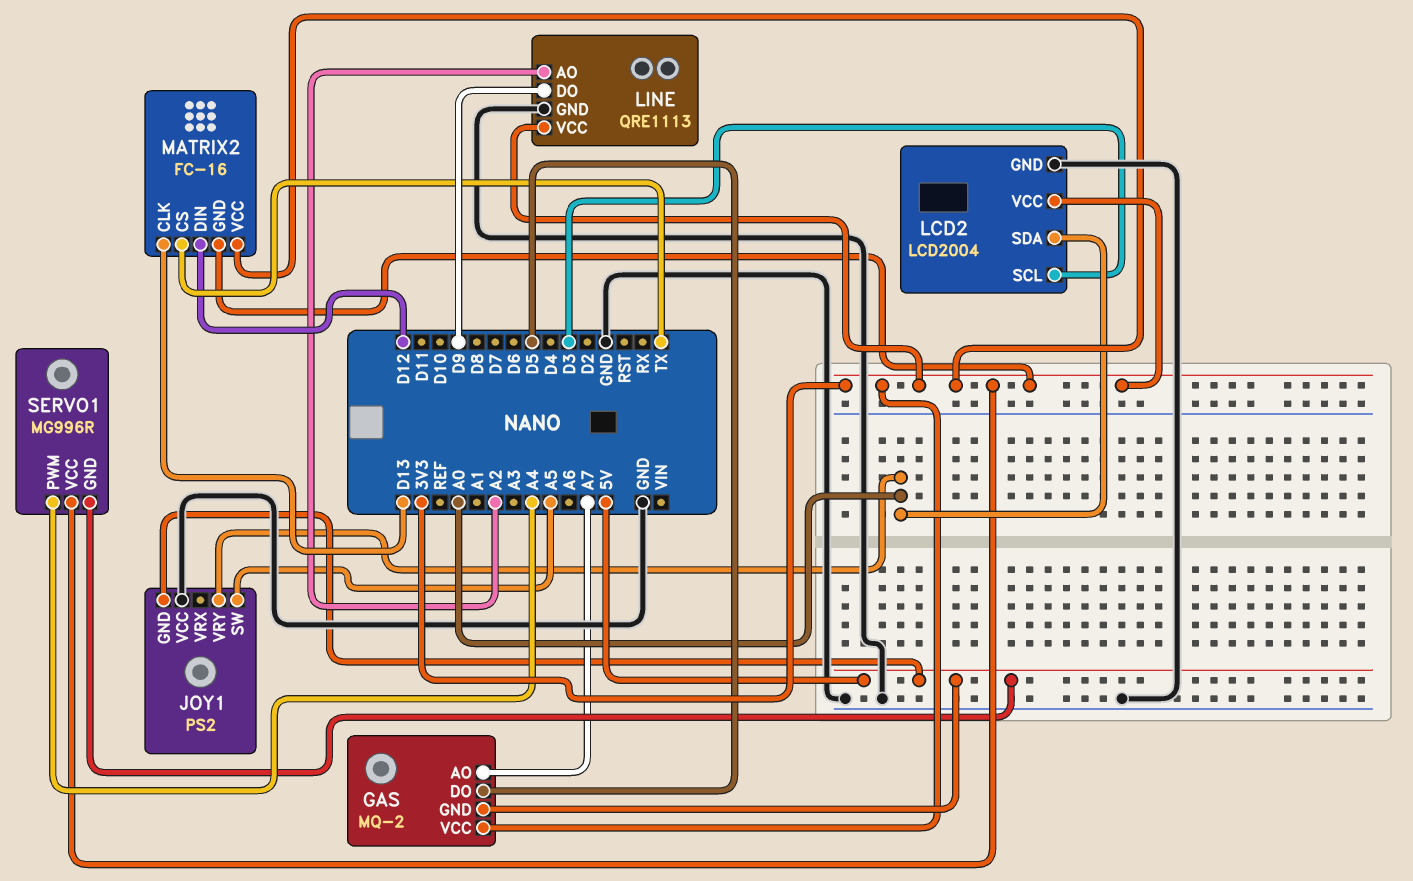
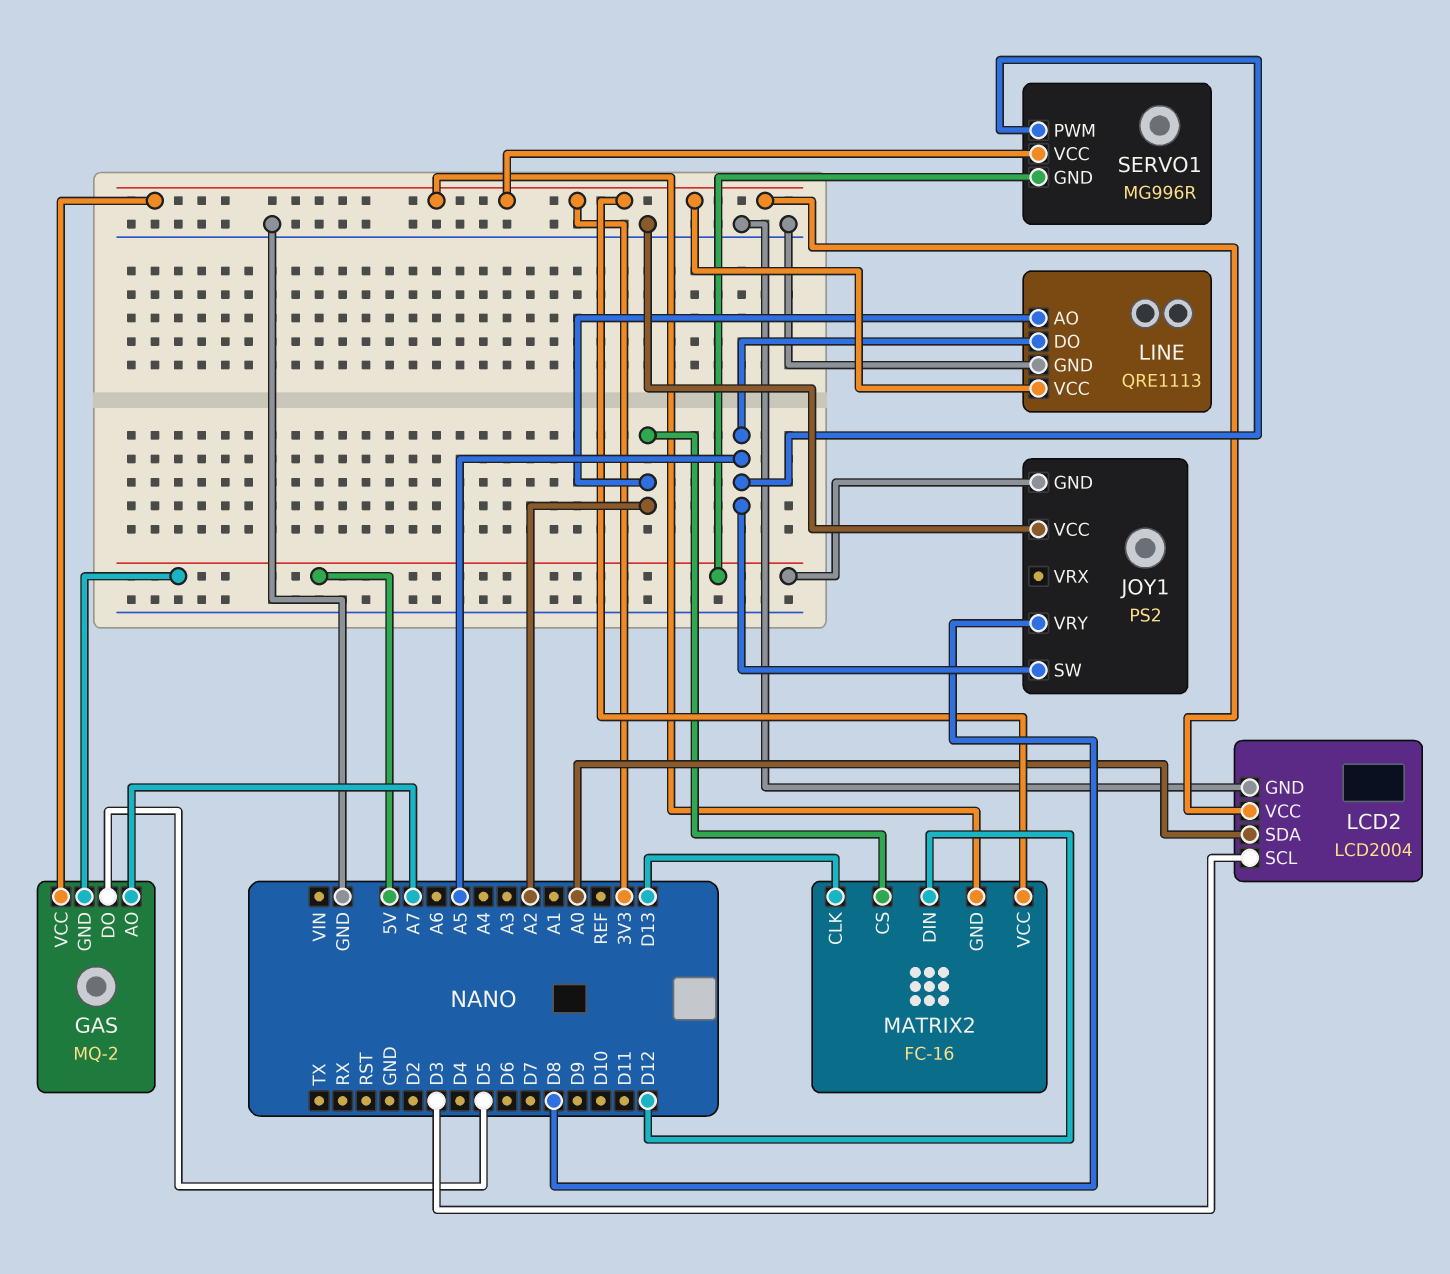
JOY1 pin VRY: A0 -> D8
LINE pin DO: D9 -> A5
MATRIX2 pin CS: TX -> A2
SERVO1 pin PWM: A4 -> A5

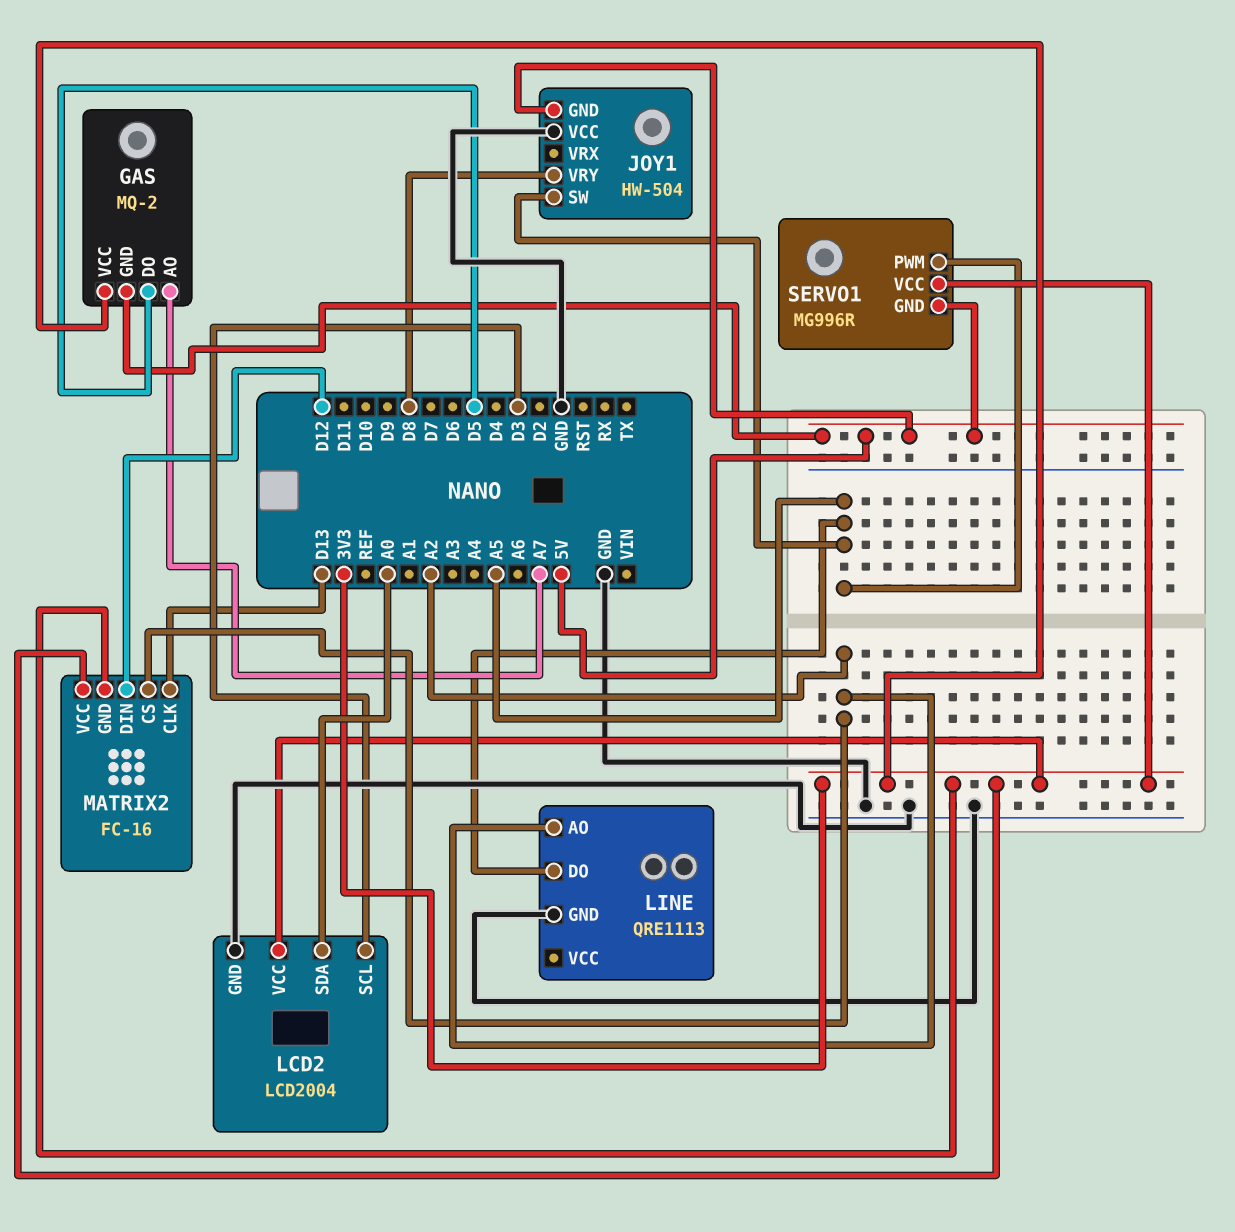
JOY1: PS2 -> HW-504
LINE pin VCC: 3V3 -> none

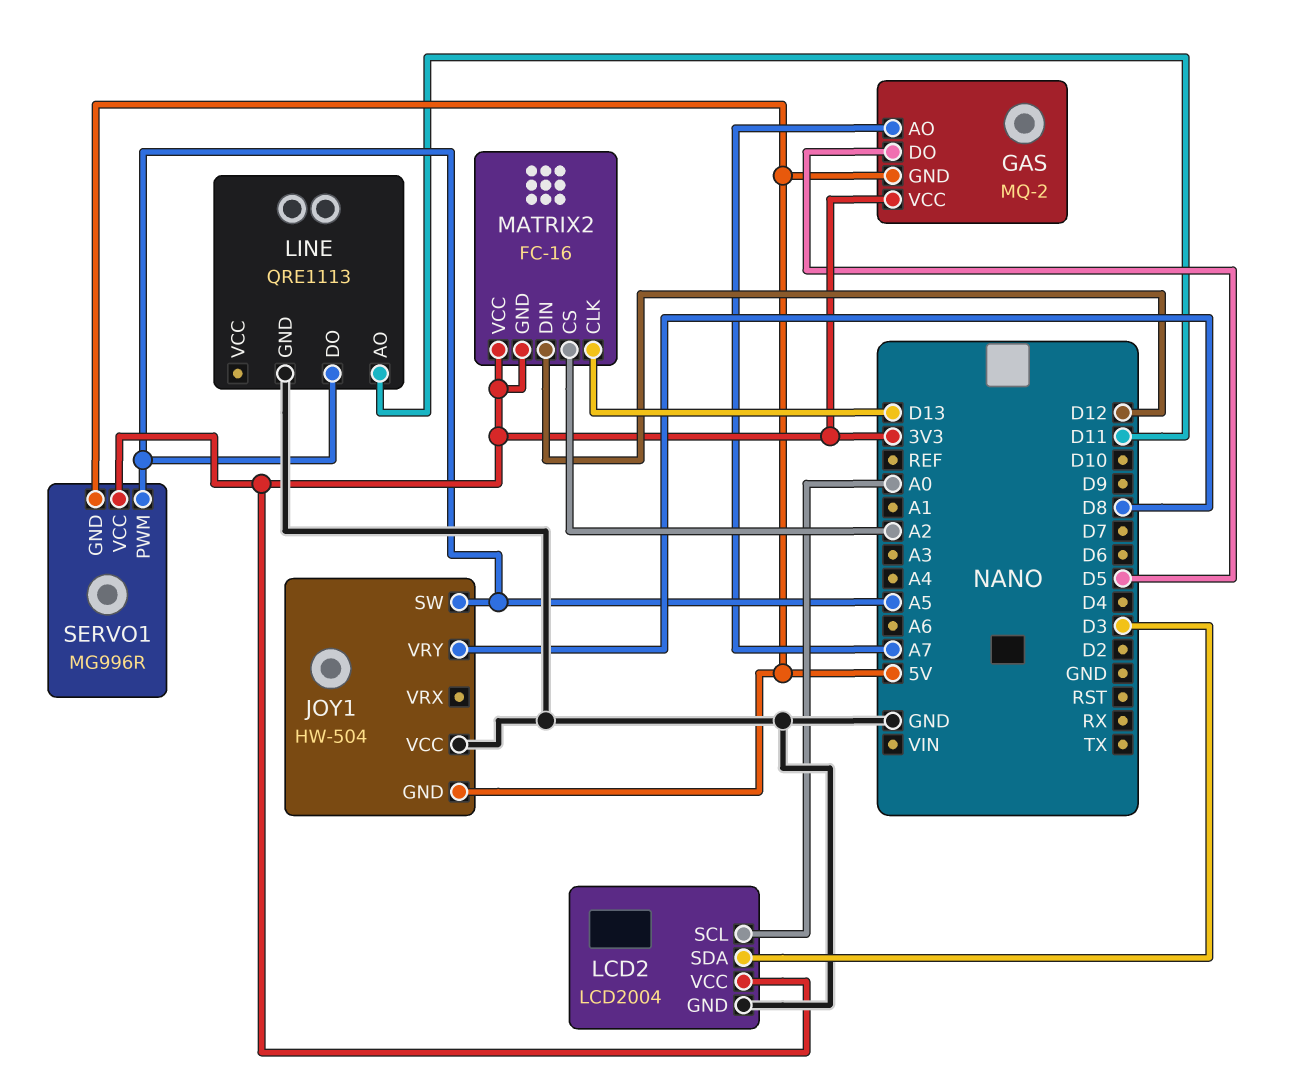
LCD2 pin SCL: D3 -> A0
LCD2 pin SDA: A0 -> D3
LINE pin AO: A2 -> D11

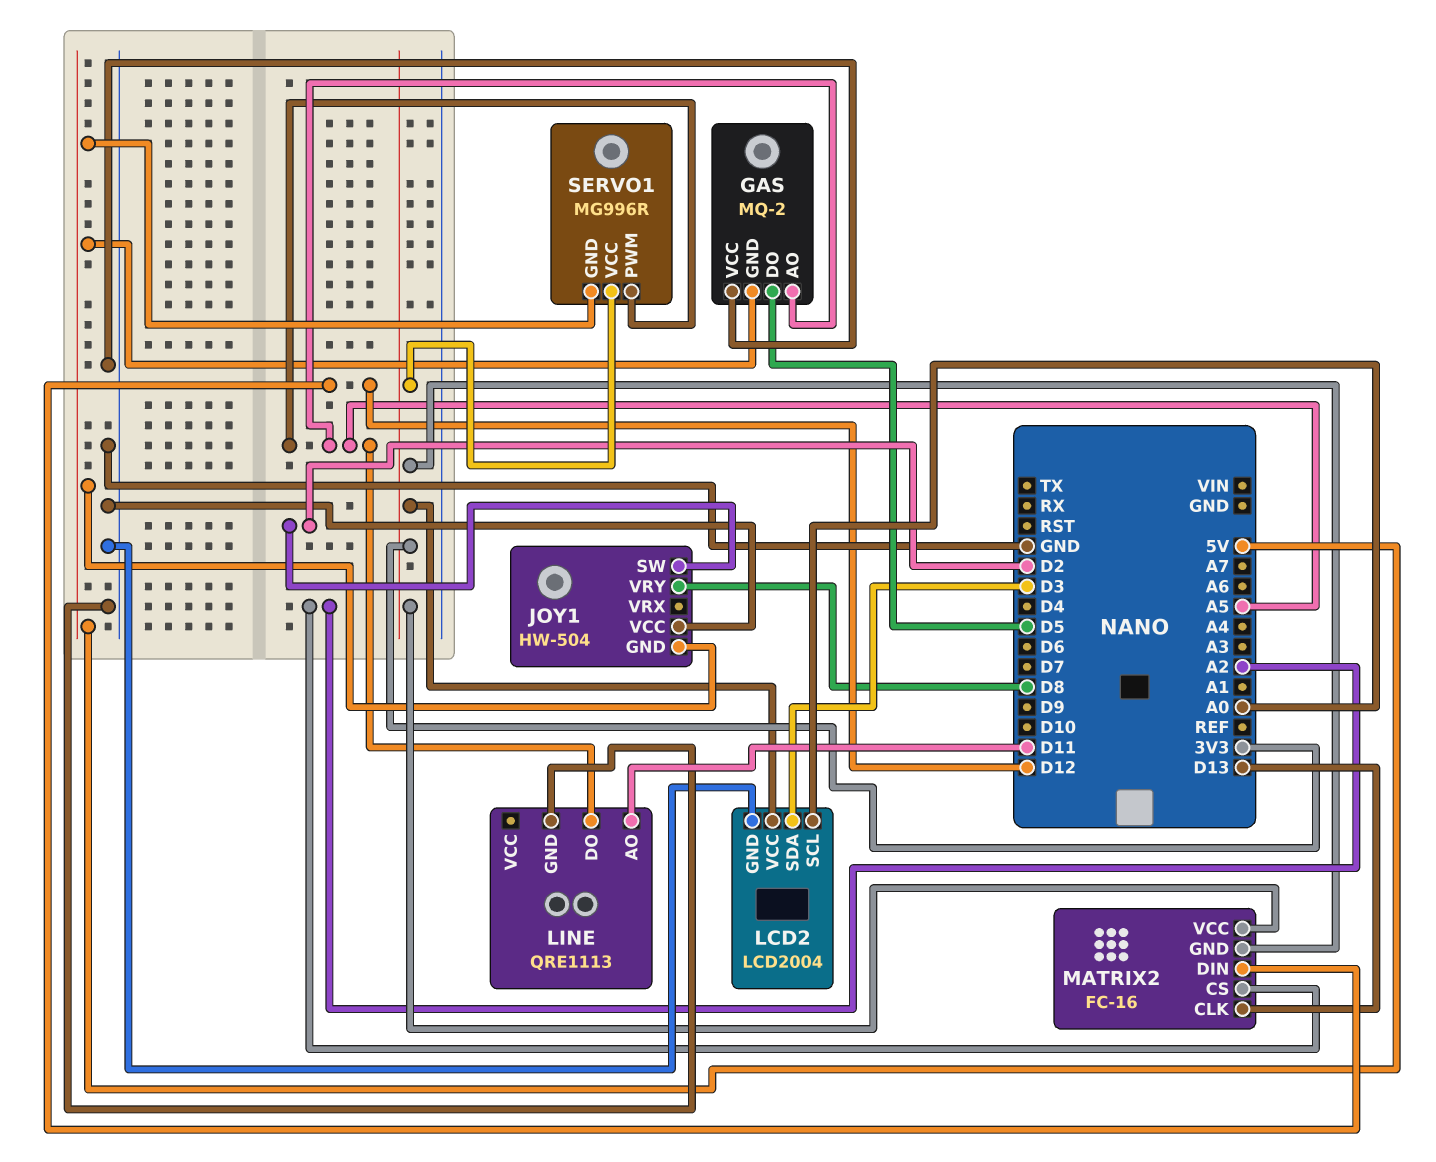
GAS pin AO: A7 -> A5
GAS pin VCC: 3V3 -> GND
JOY1 pin SW: A5 -> D2

